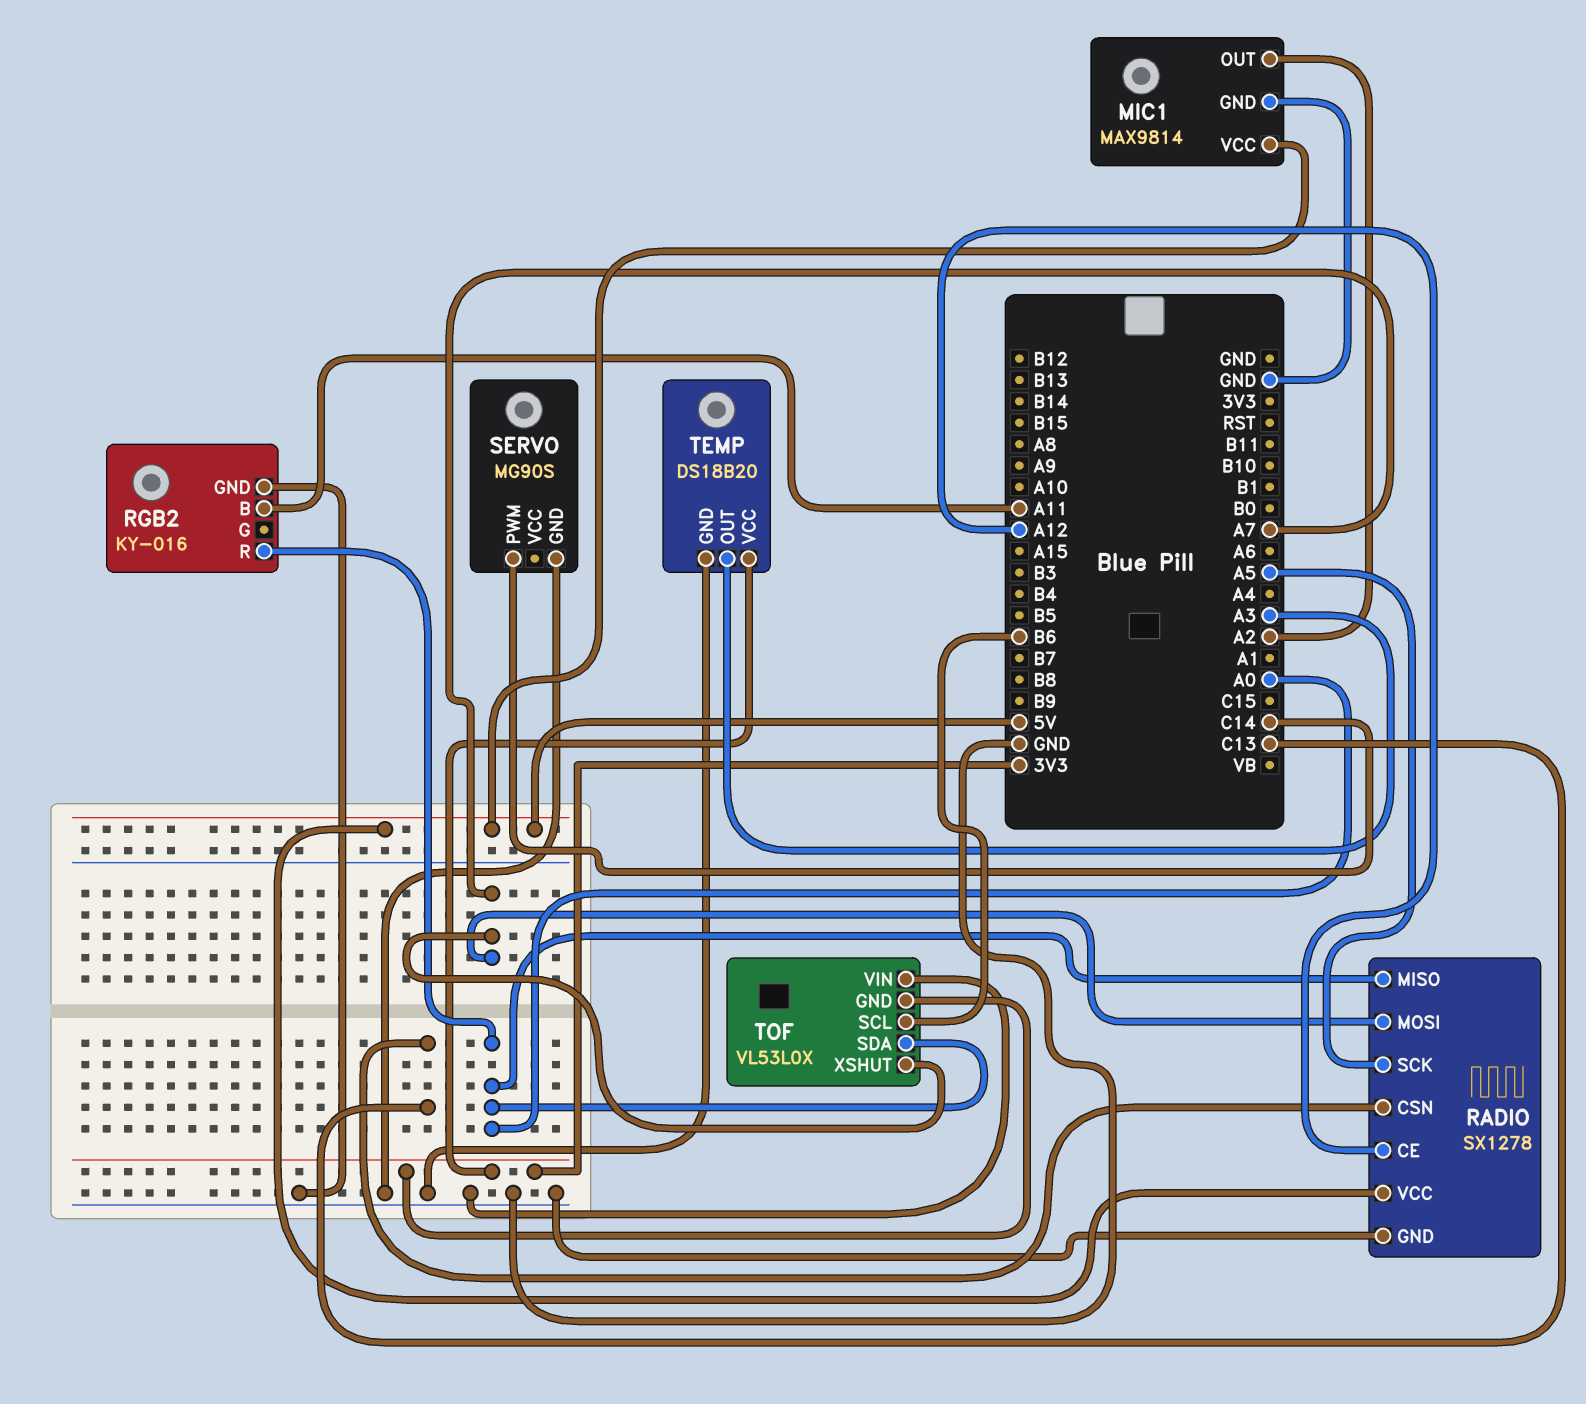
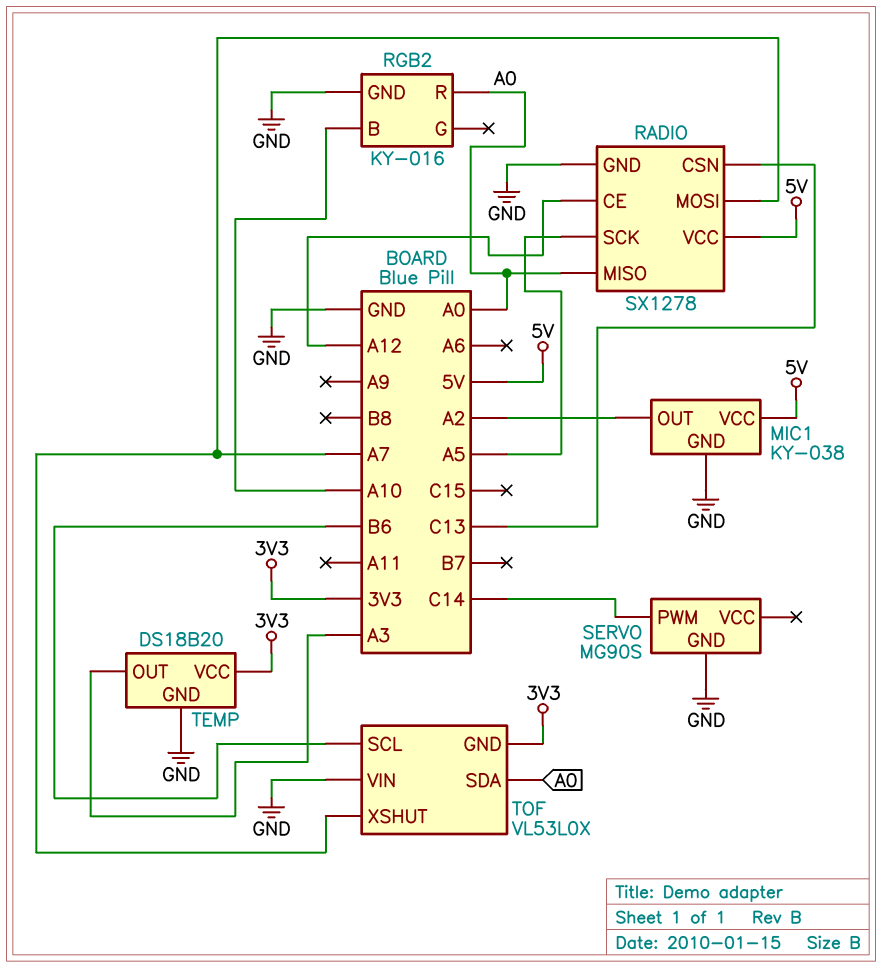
MIC1: MAX9814 -> KY-038
RGB2 pin B: A11 -> A10

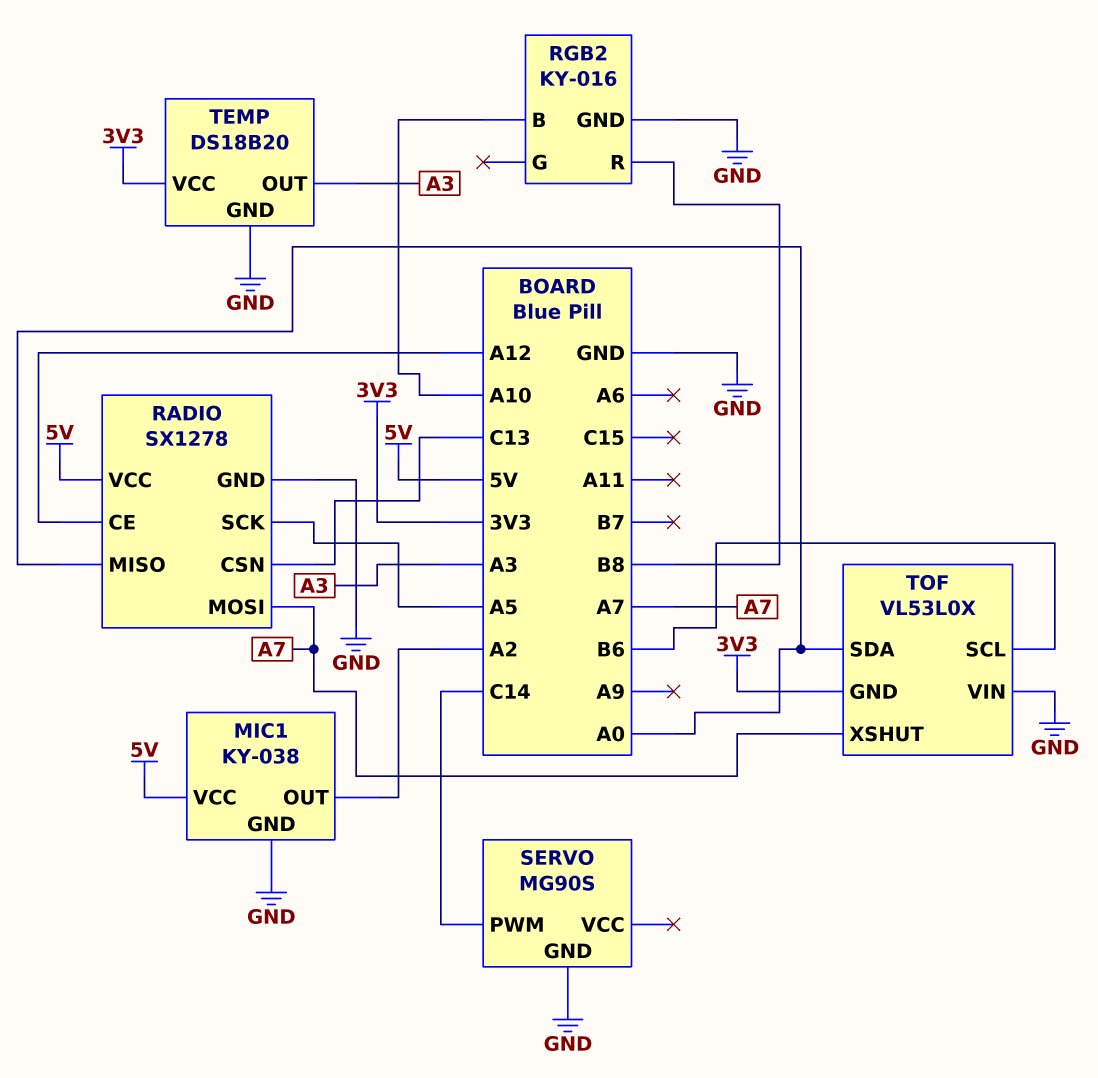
RGB2 pin R: A0 -> B8

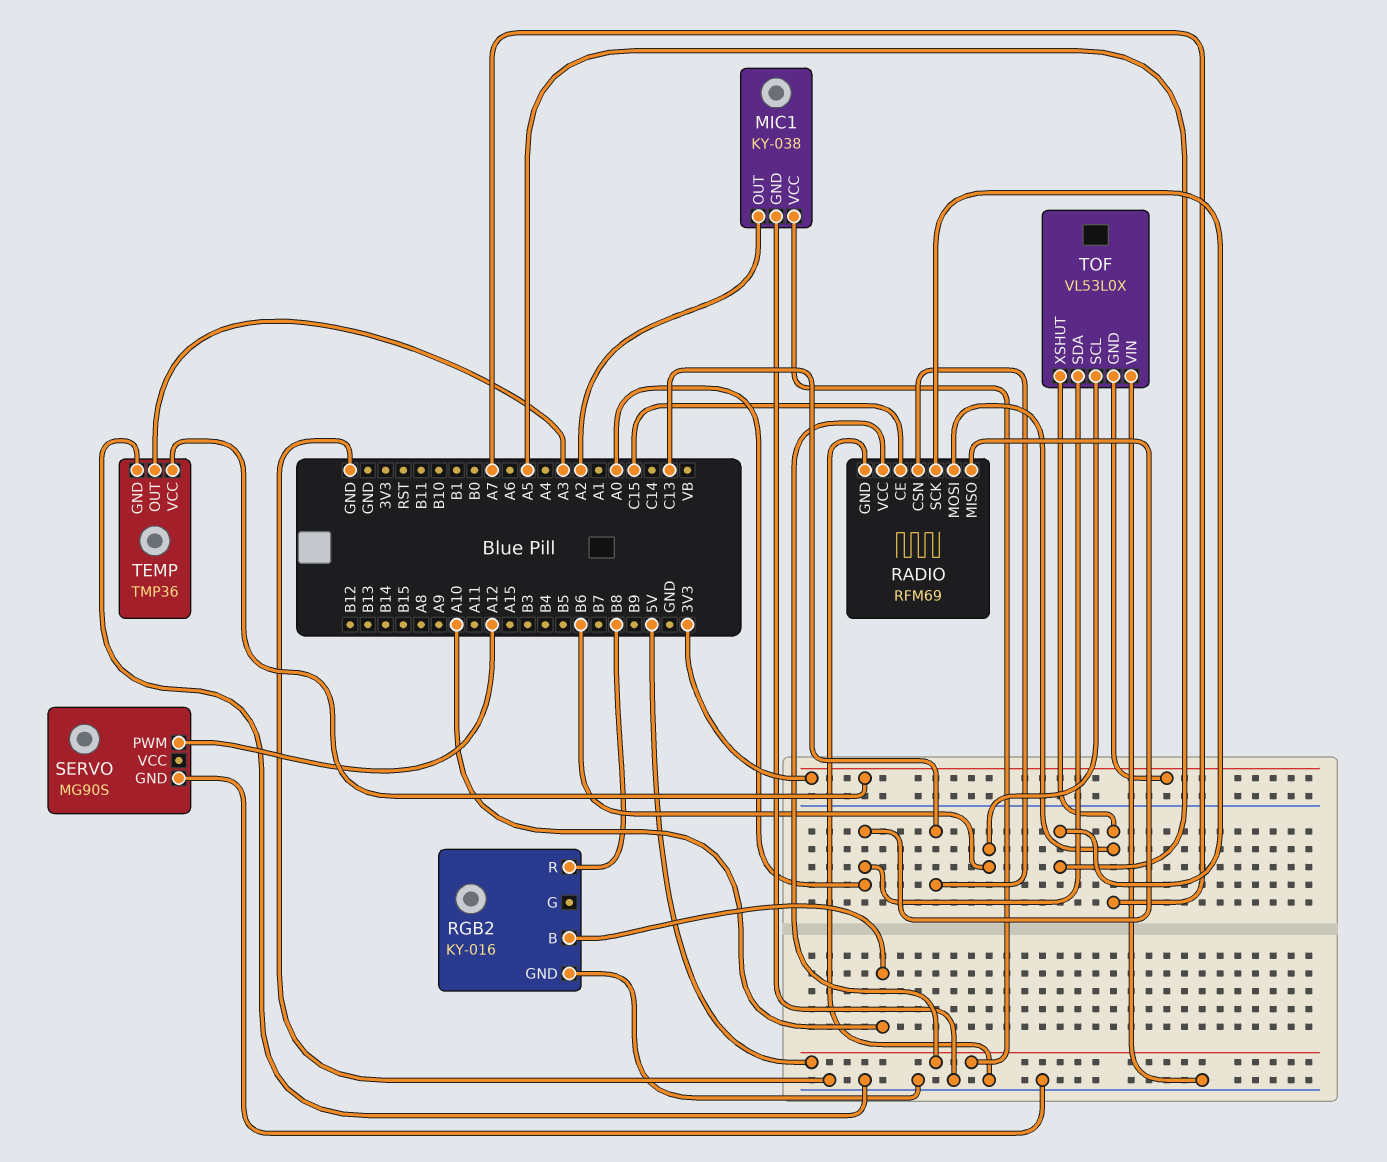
RADIO: SX1278 -> RFM69
RADIO pin CE: A12 -> C15
SERVO pin PWM: C14 -> A12
TEMP: DS18B20 -> TMP36

